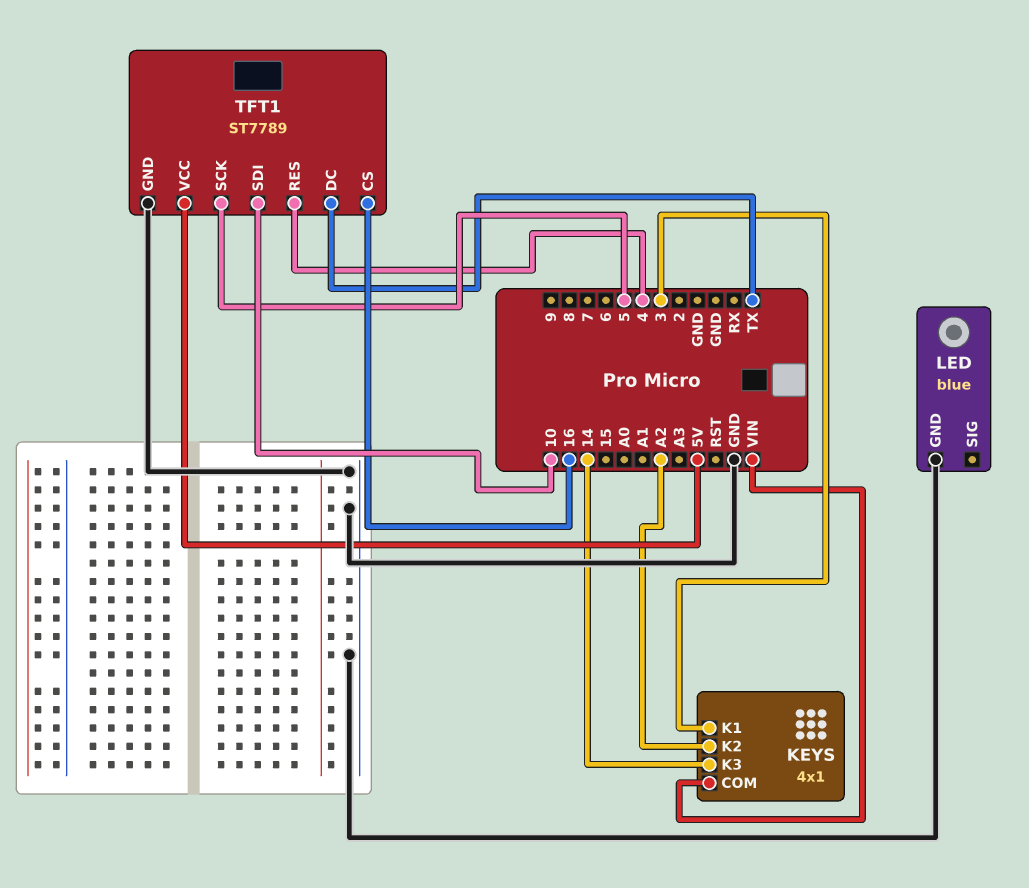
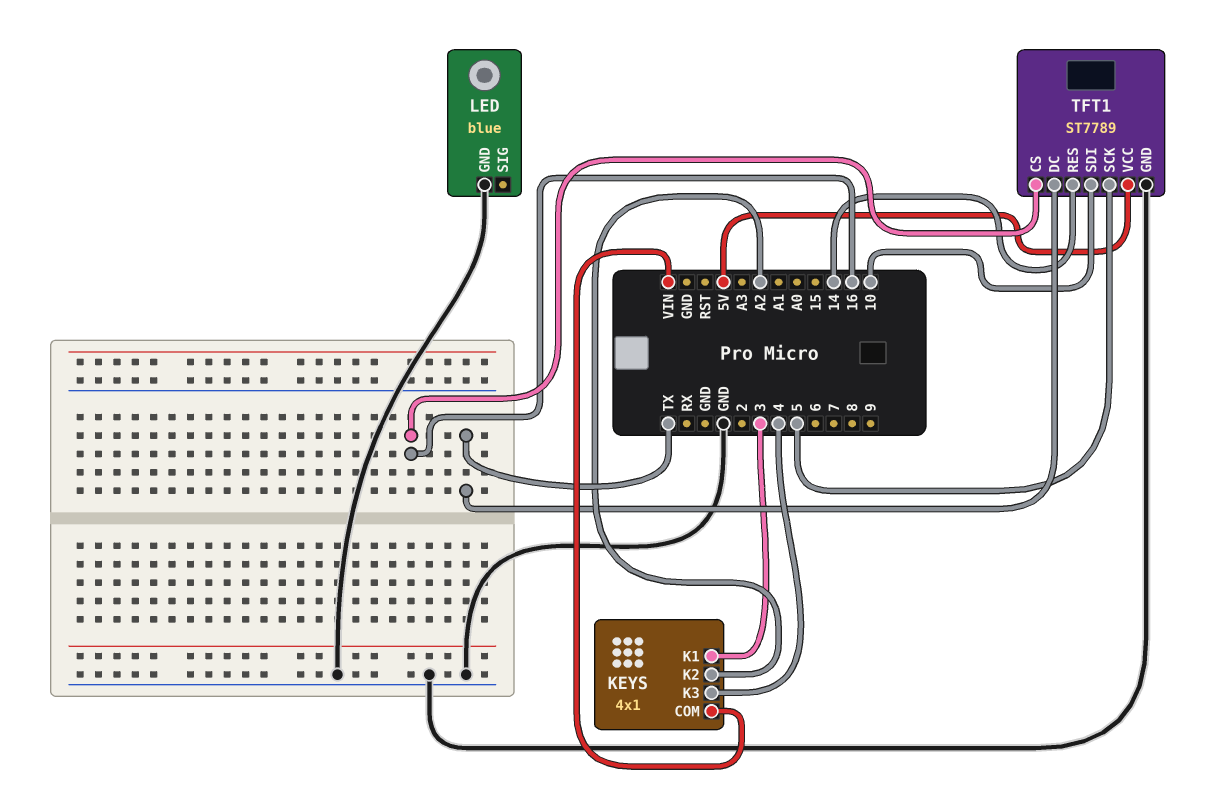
KEYS pin K3: 14 -> 4
TFT1 pin RES: 4 -> 14

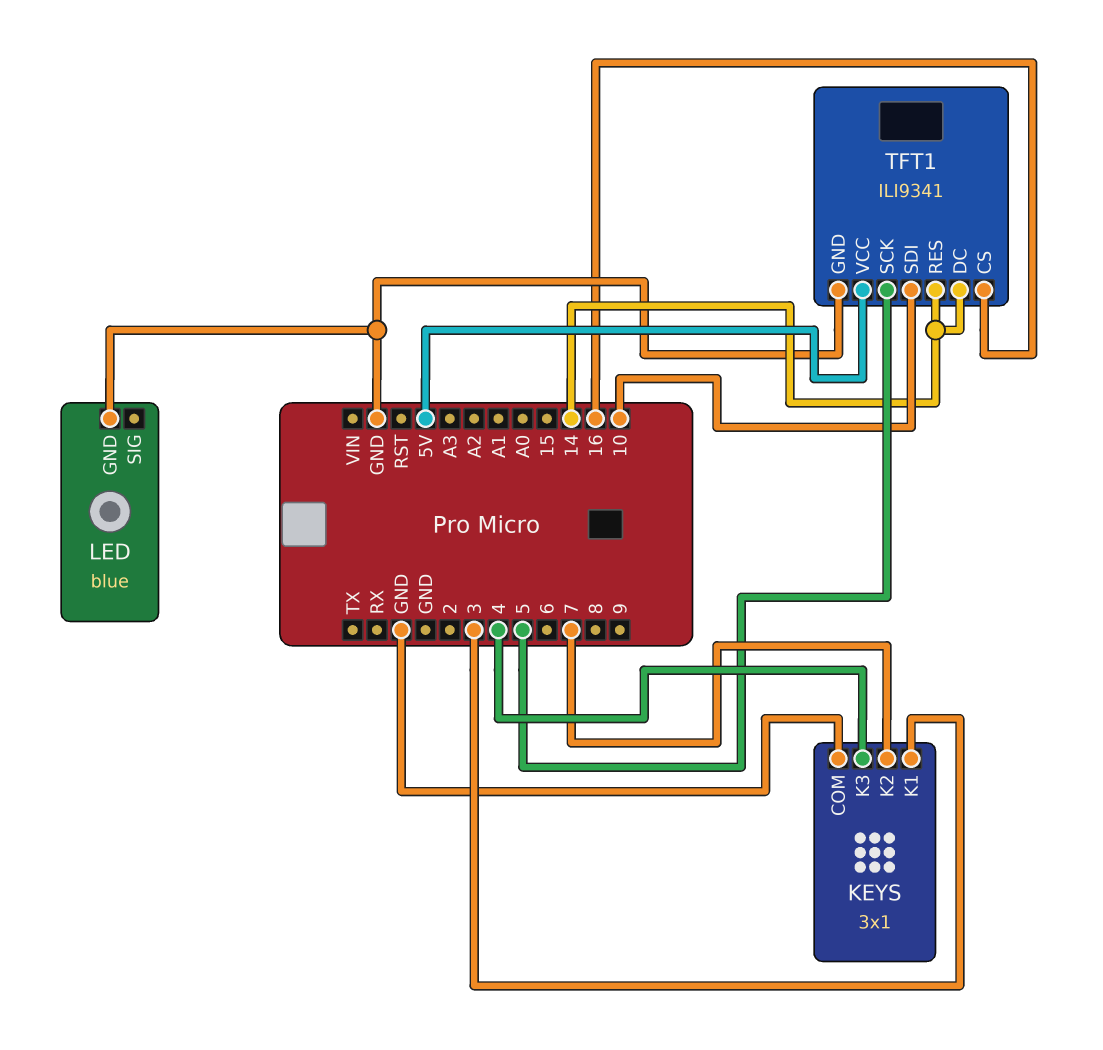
KEYS: 4x1 -> 3x1
KEYS pin COM: VIN -> GND
KEYS pin K2: A2 -> 7
TFT1: ST7789 -> ILI9341
TFT1 pin DC: TX -> 14

